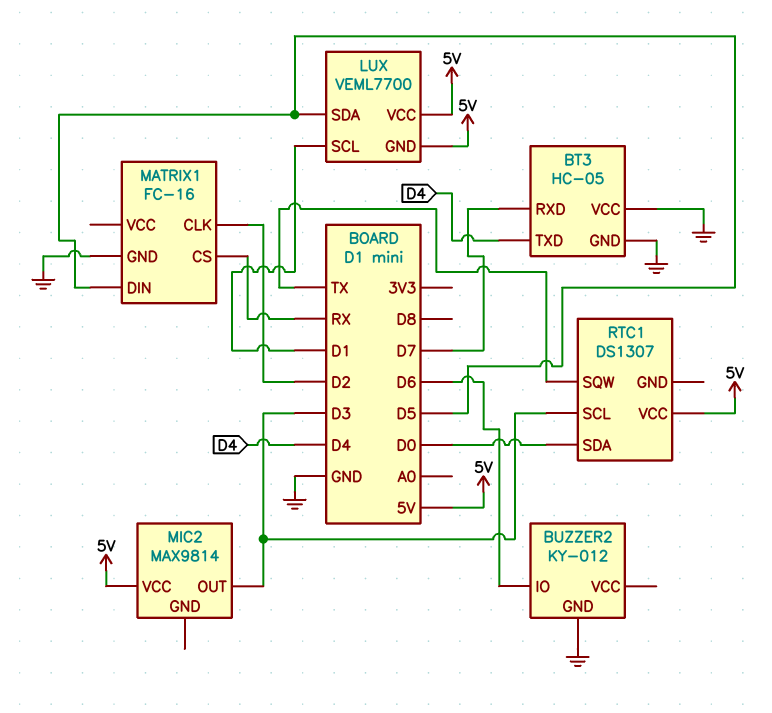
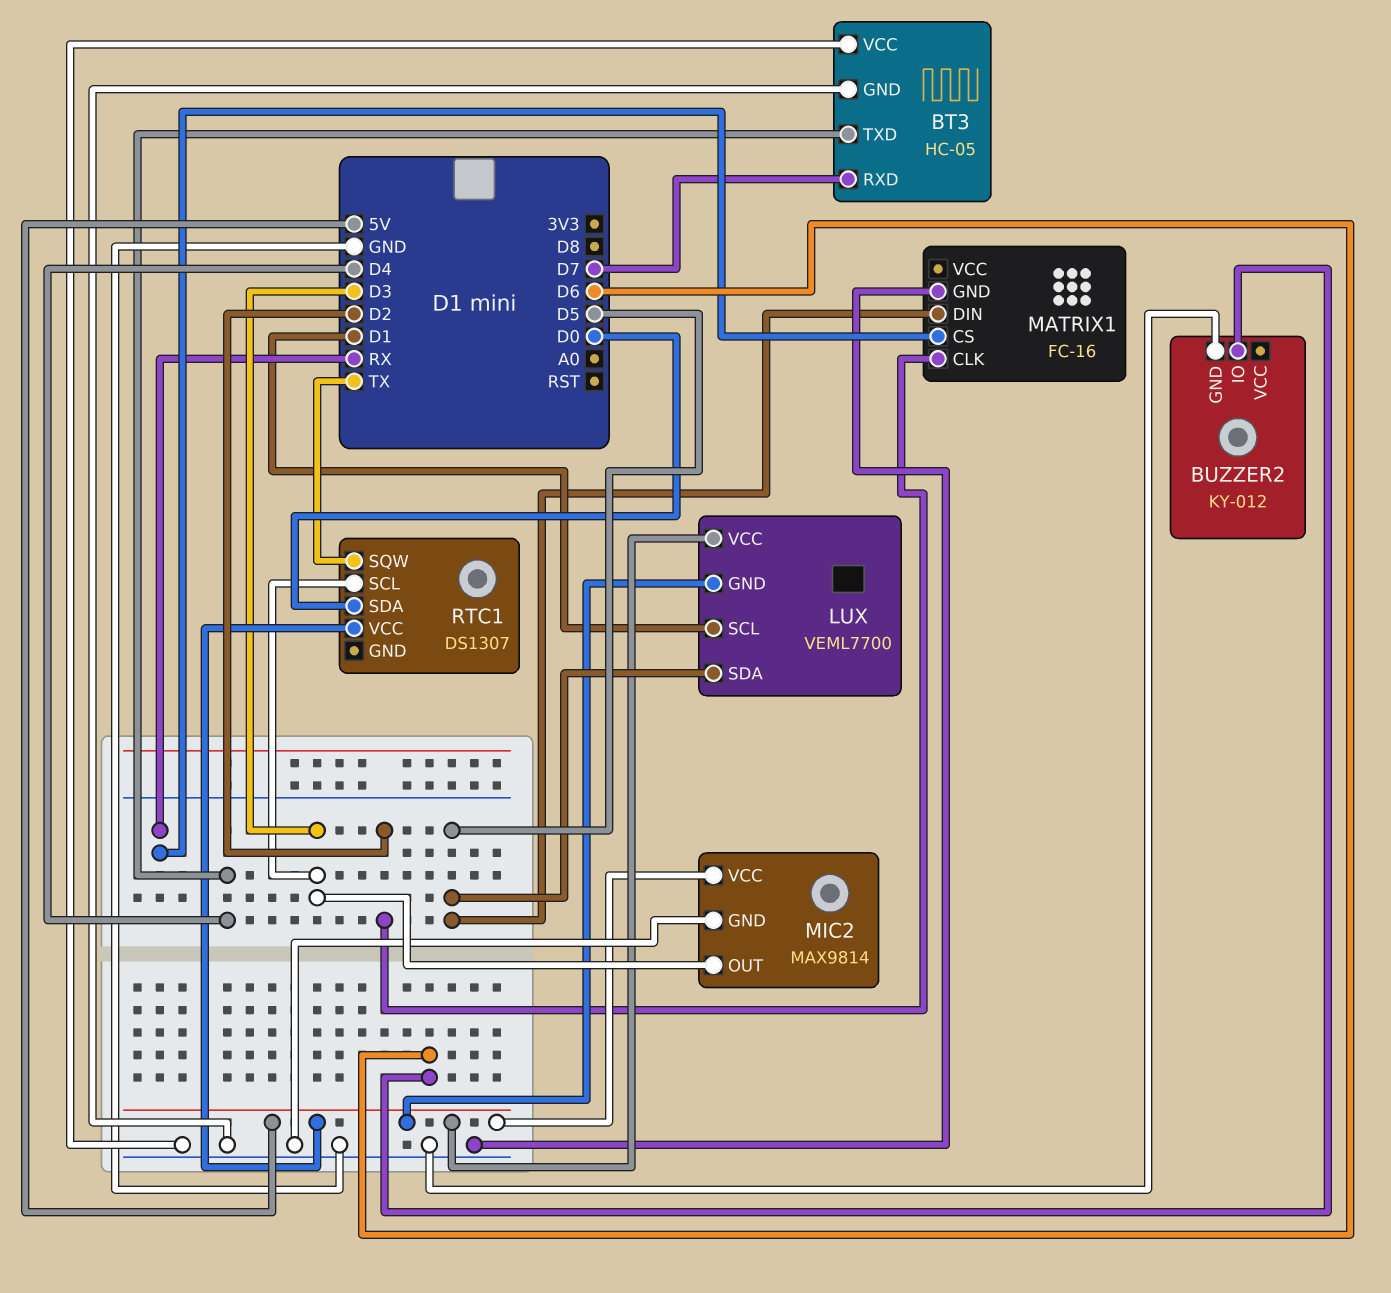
MIC2 pin GND: none -> GND

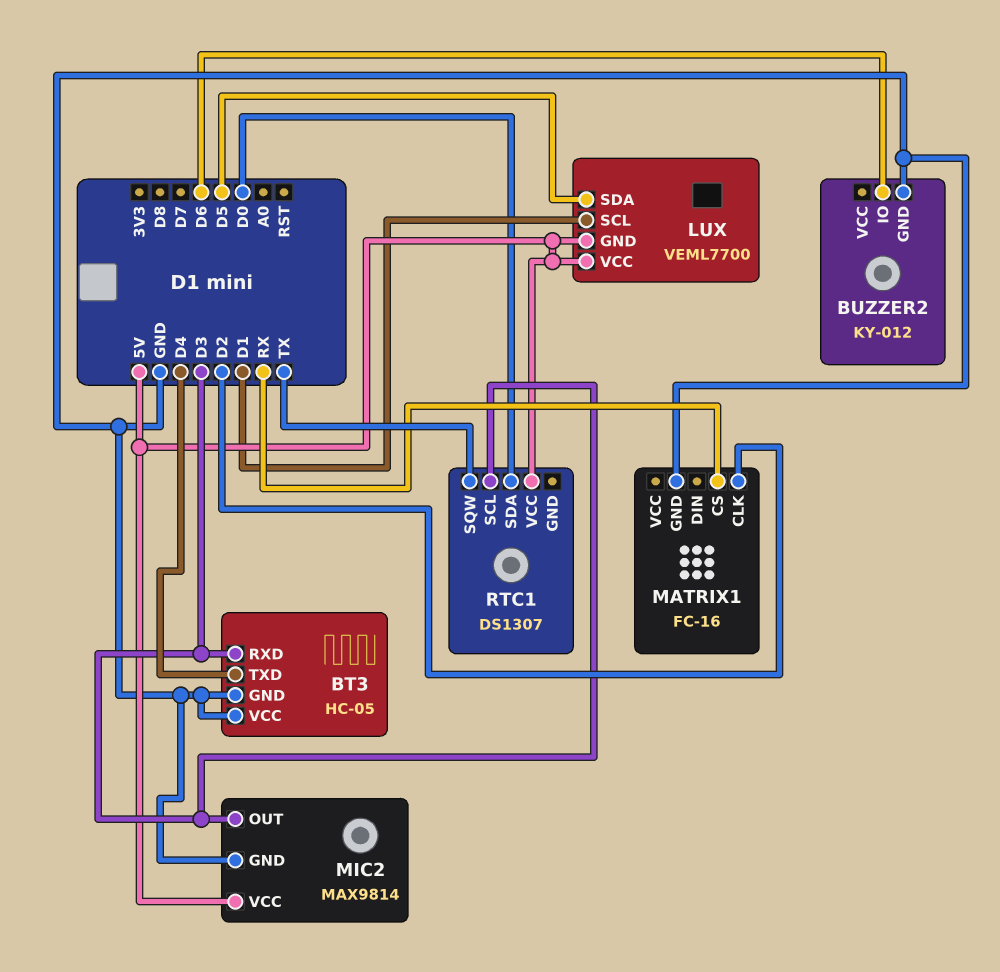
BT3 pin RXD: D7 -> D3
MATRIX1 pin DIN: D5 -> none

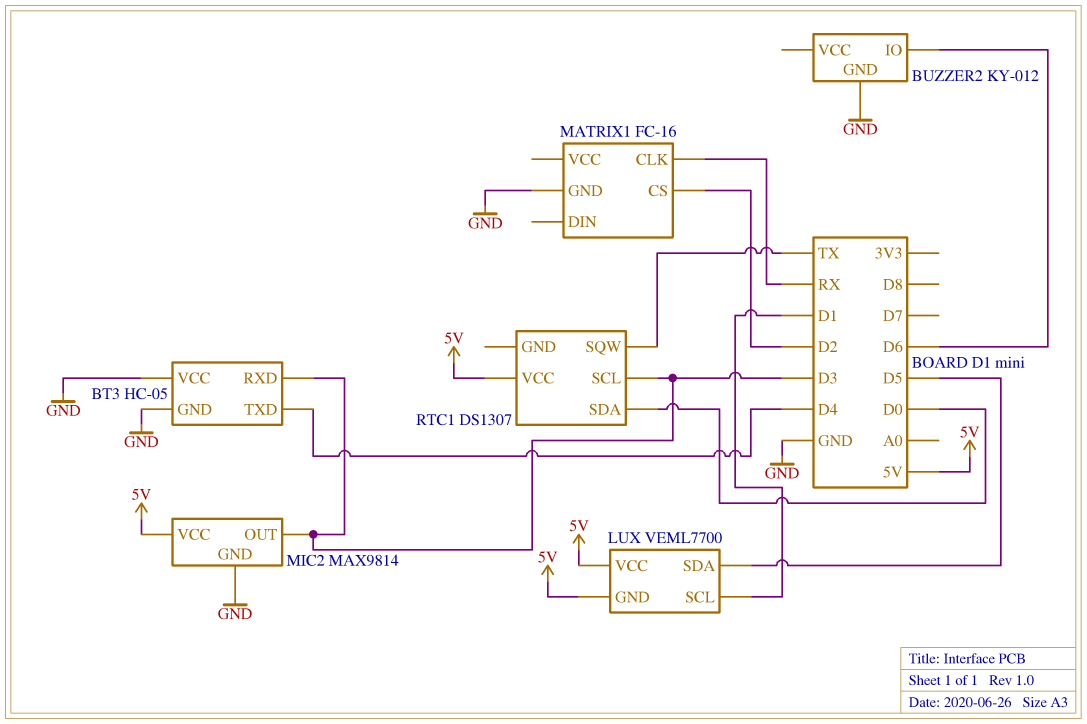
MATRIX1 pin CLK: D2 -> RX
MATRIX1 pin CS: RX -> D2

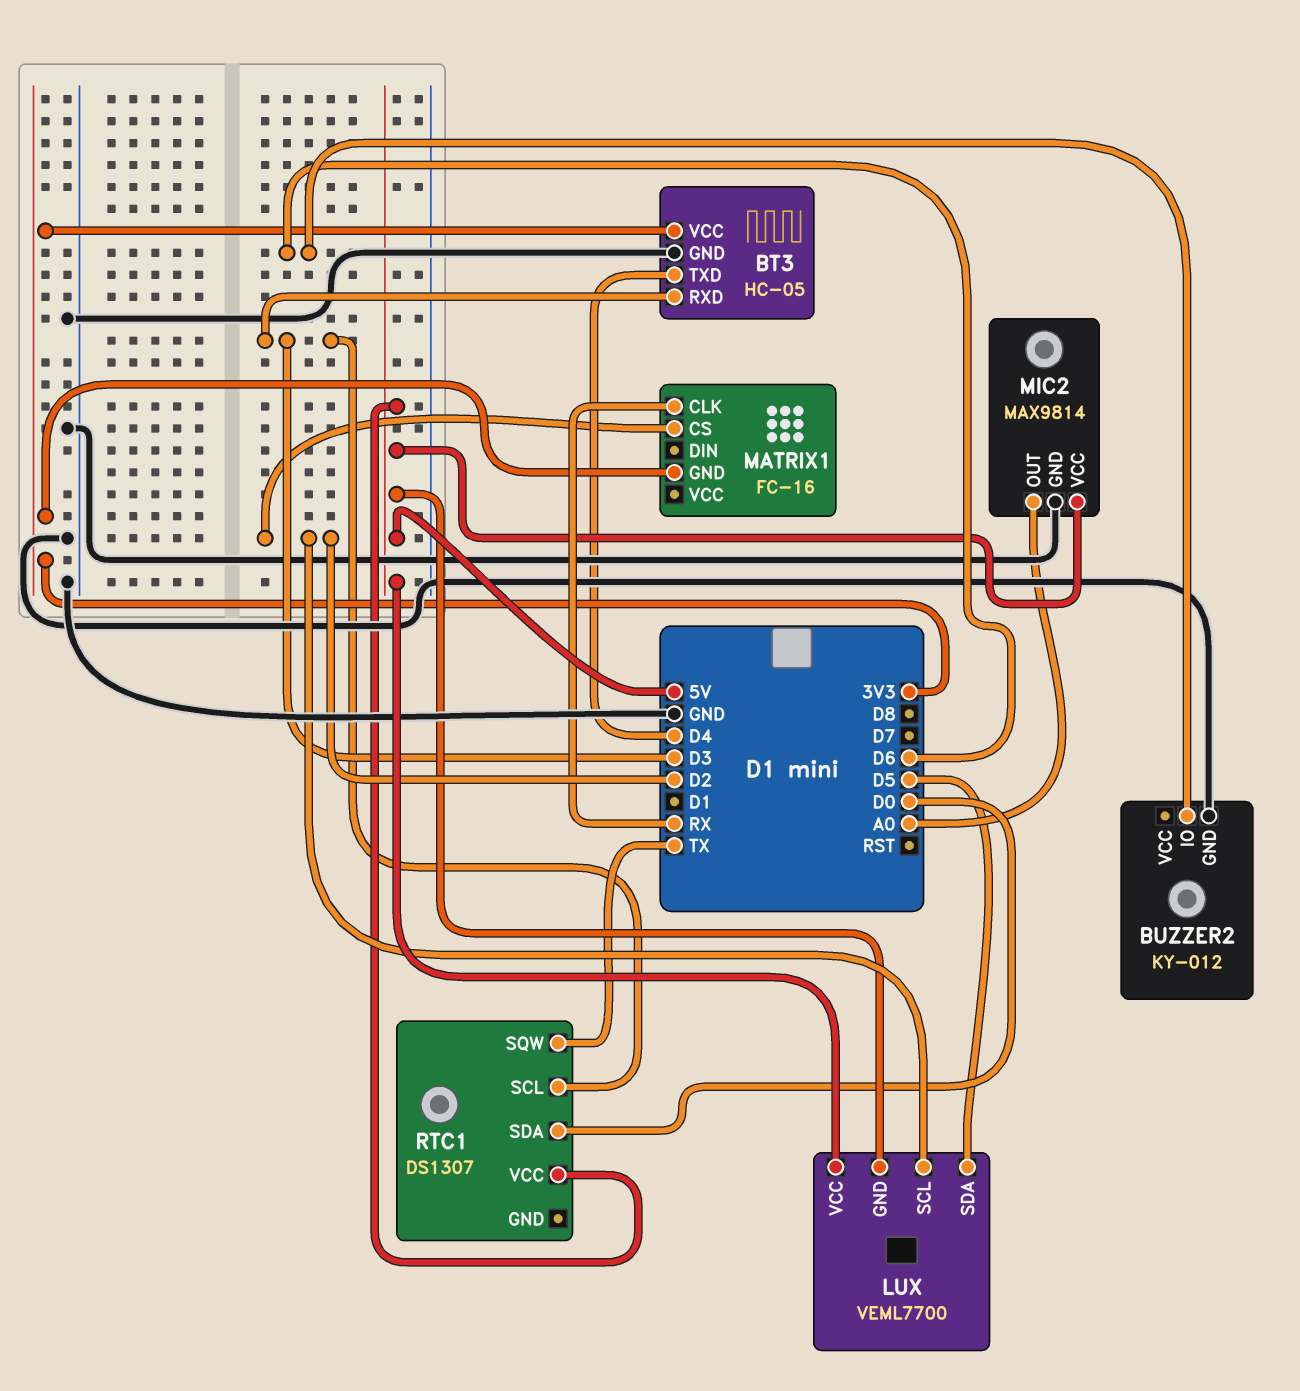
BT3 pin VCC: GND -> 3V3
LUX pin SCL: D1 -> D2
MATRIX1 pin GND: GND -> 3V3
MIC2 pin OUT: D3 -> A0

